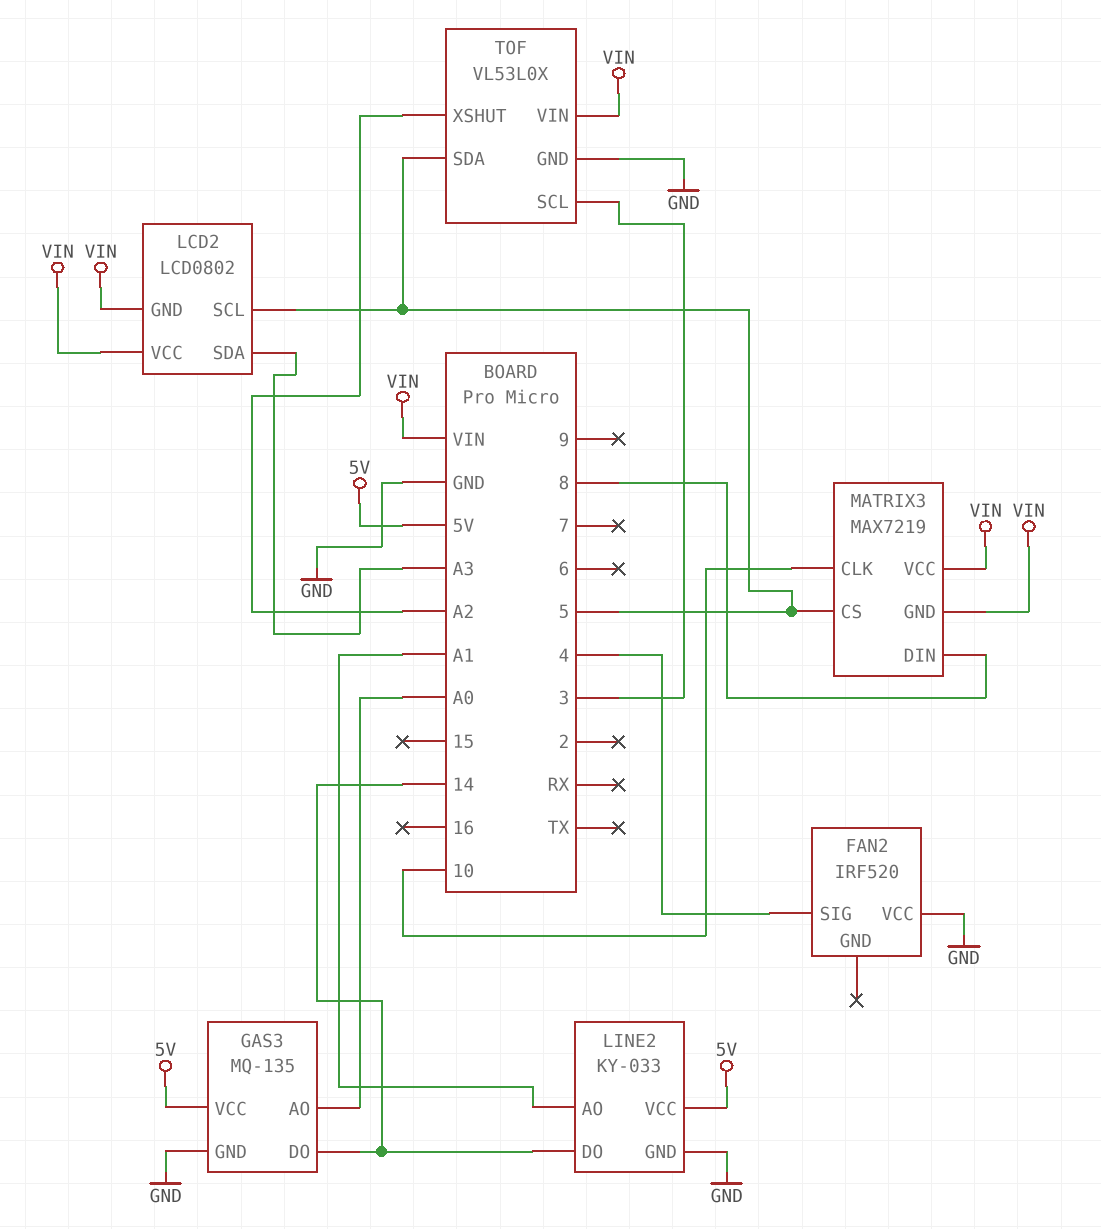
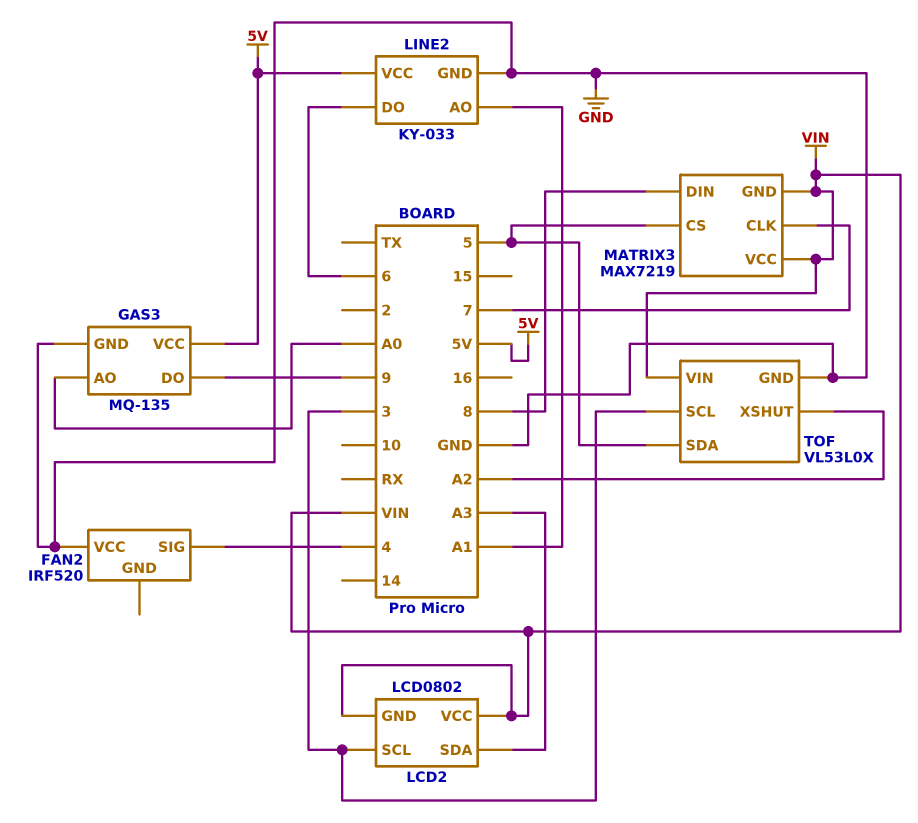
GAS3 pin DO: 14 -> 9
LCD2 pin SCL: 5 -> 3
LINE2 pin DO: 14 -> 6
MATRIX3 pin CLK: 10 -> 7

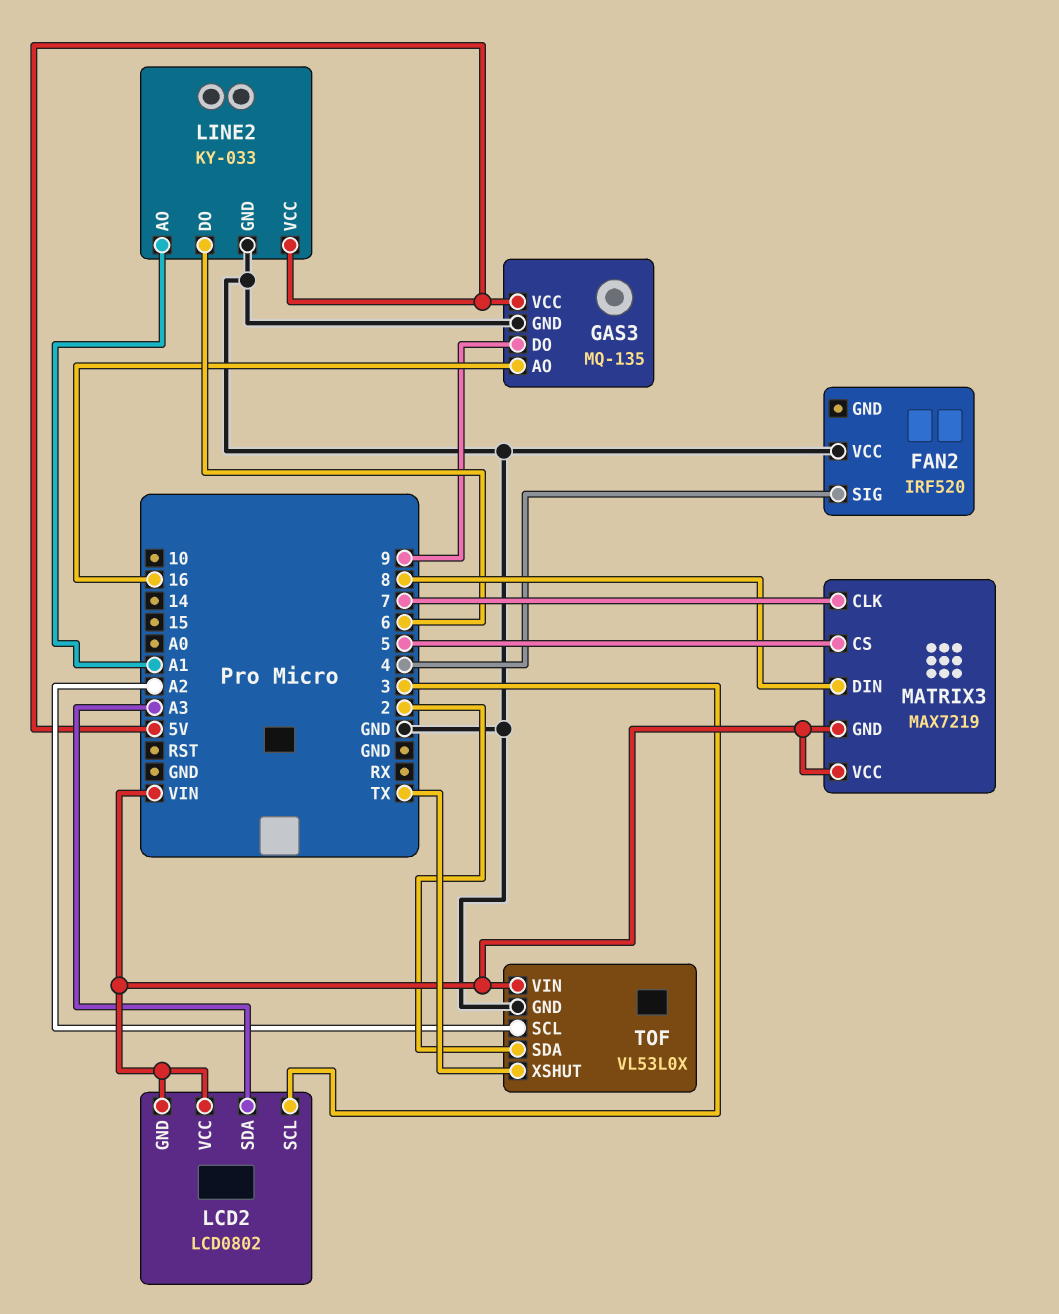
GAS3 pin AO: A0 -> 16
TOF pin SCL: 3 -> A2
TOF pin SDA: 5 -> 2
TOF pin XSHUT: A2 -> TX

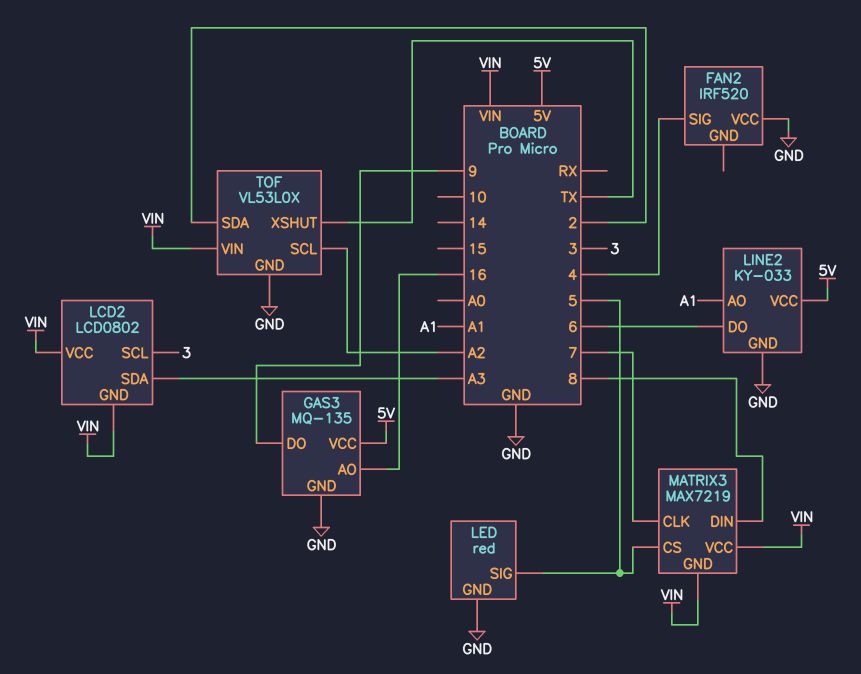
LED: none -> red
LED pin GND: none -> GND
LED pin SIG: none -> 5

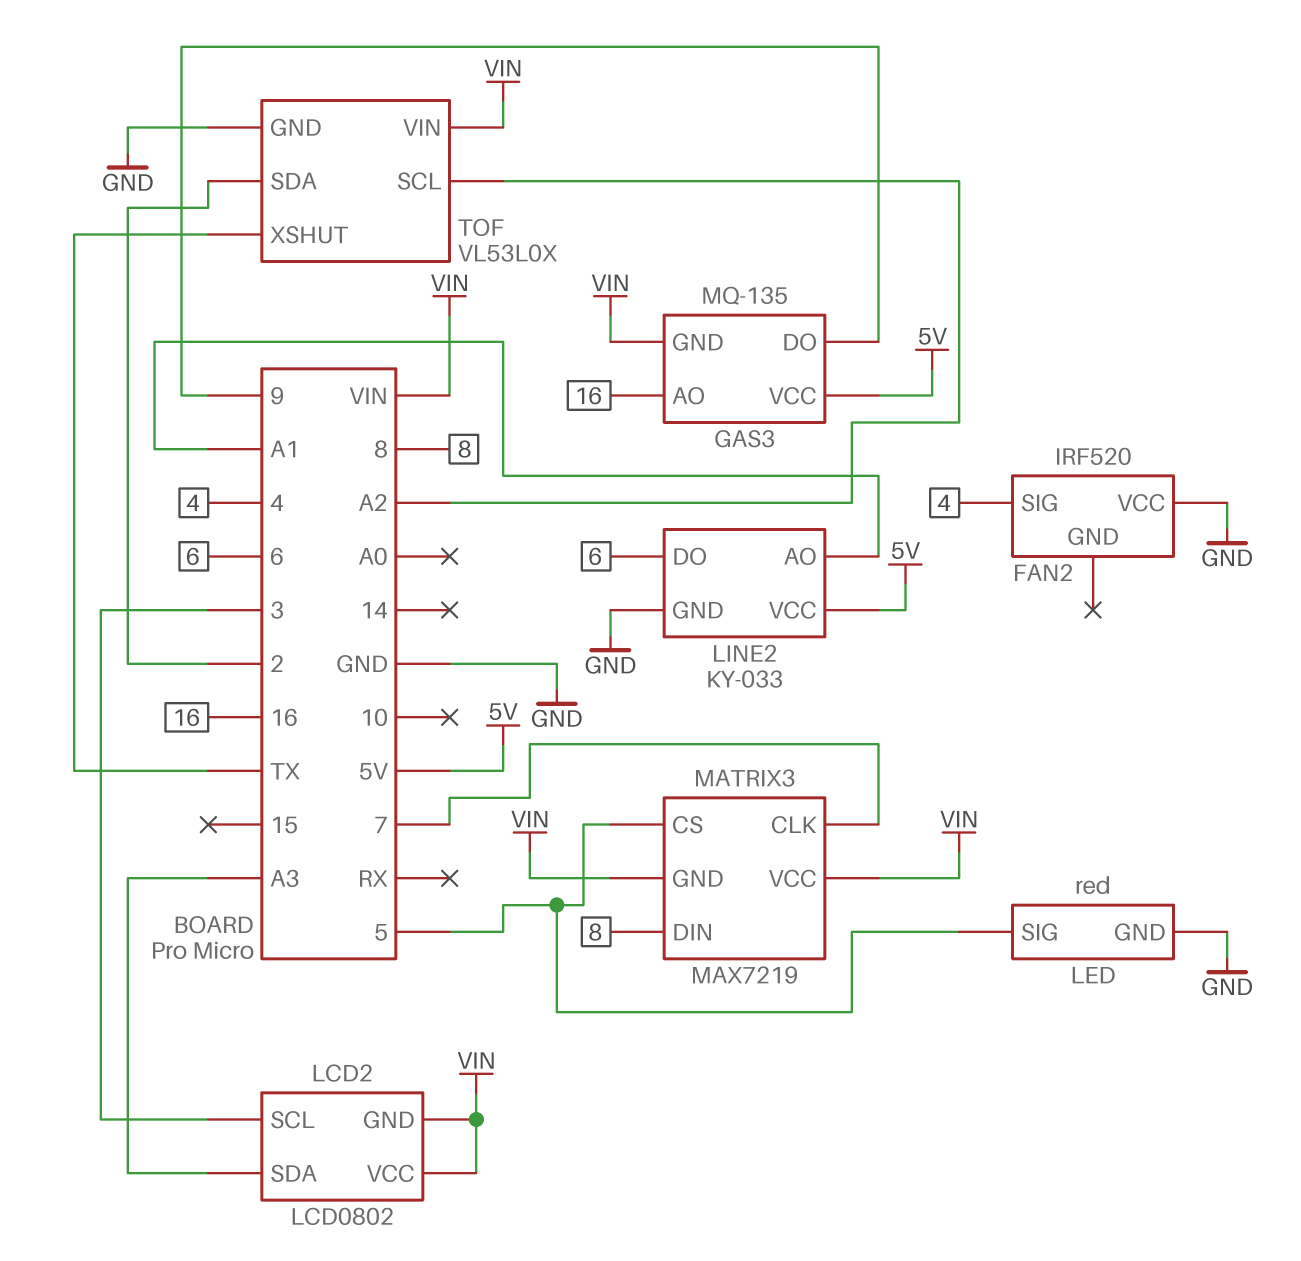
GAS3 pin GND: GND -> VIN

